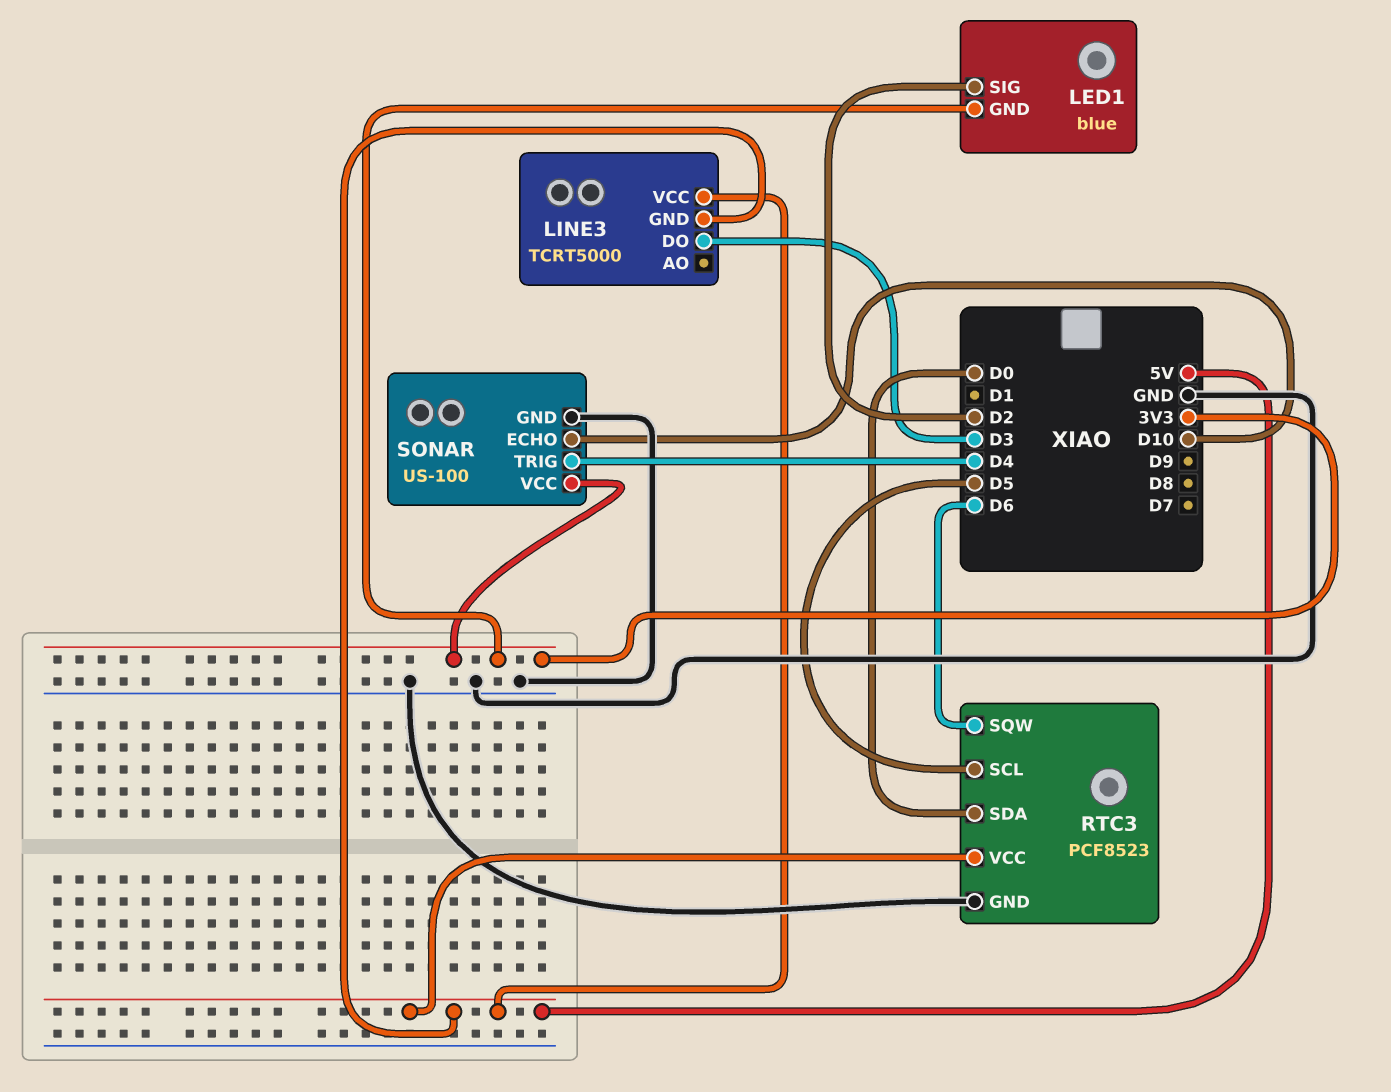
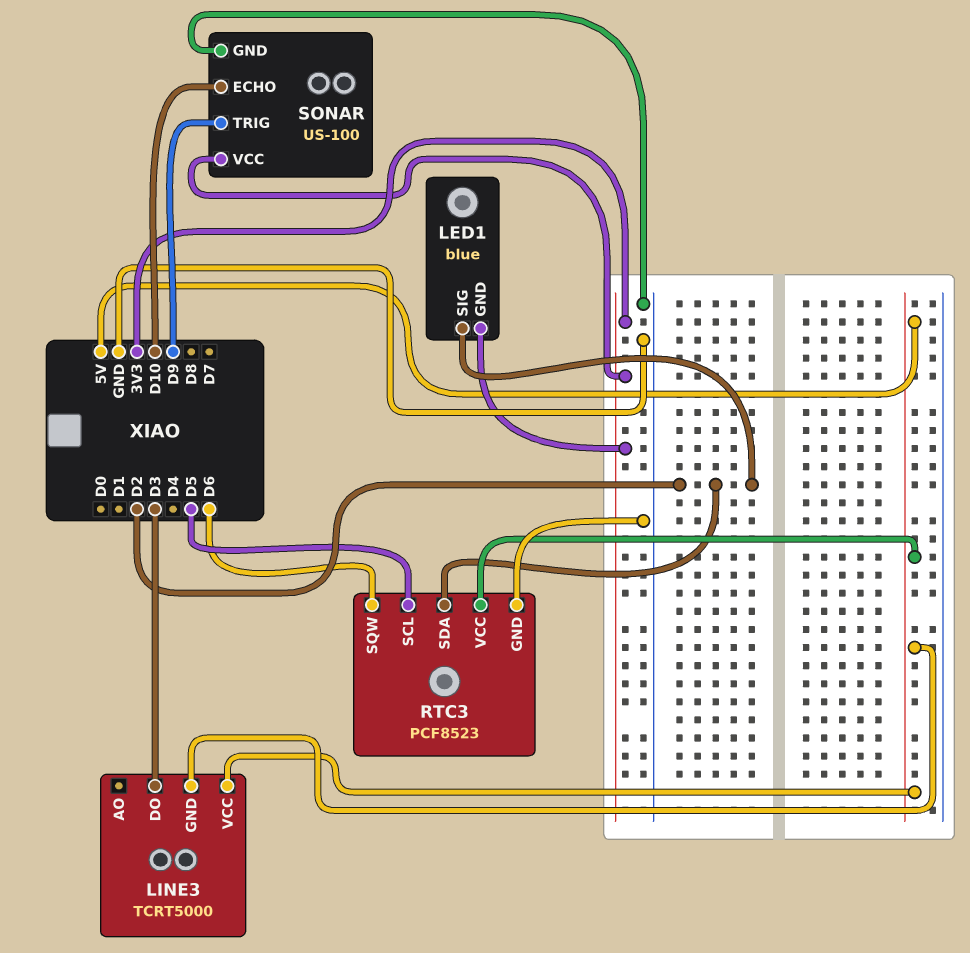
RTC3 pin SDA: D0 -> D2
SONAR pin TRIG: D4 -> D9

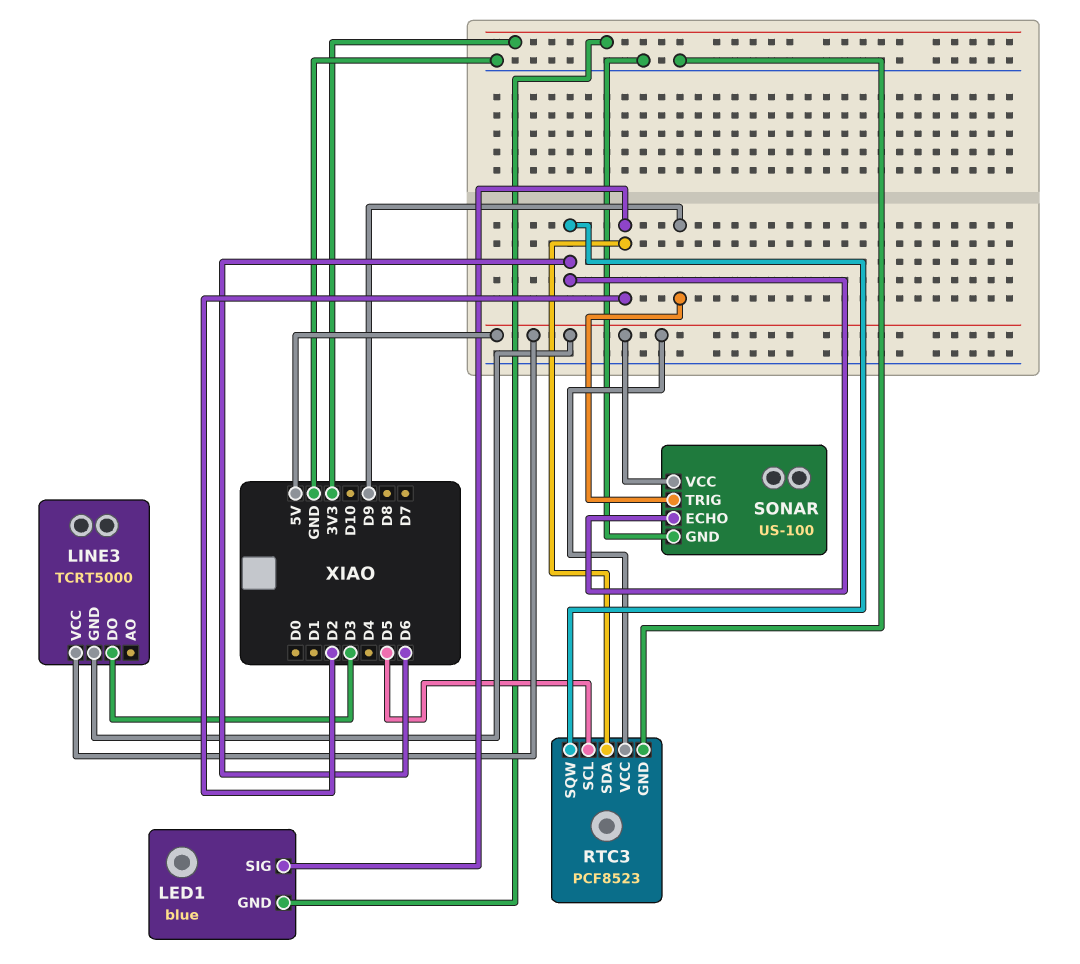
SONAR pin ECHO: D10 -> D6
SONAR pin VCC: 3V3 -> 5V

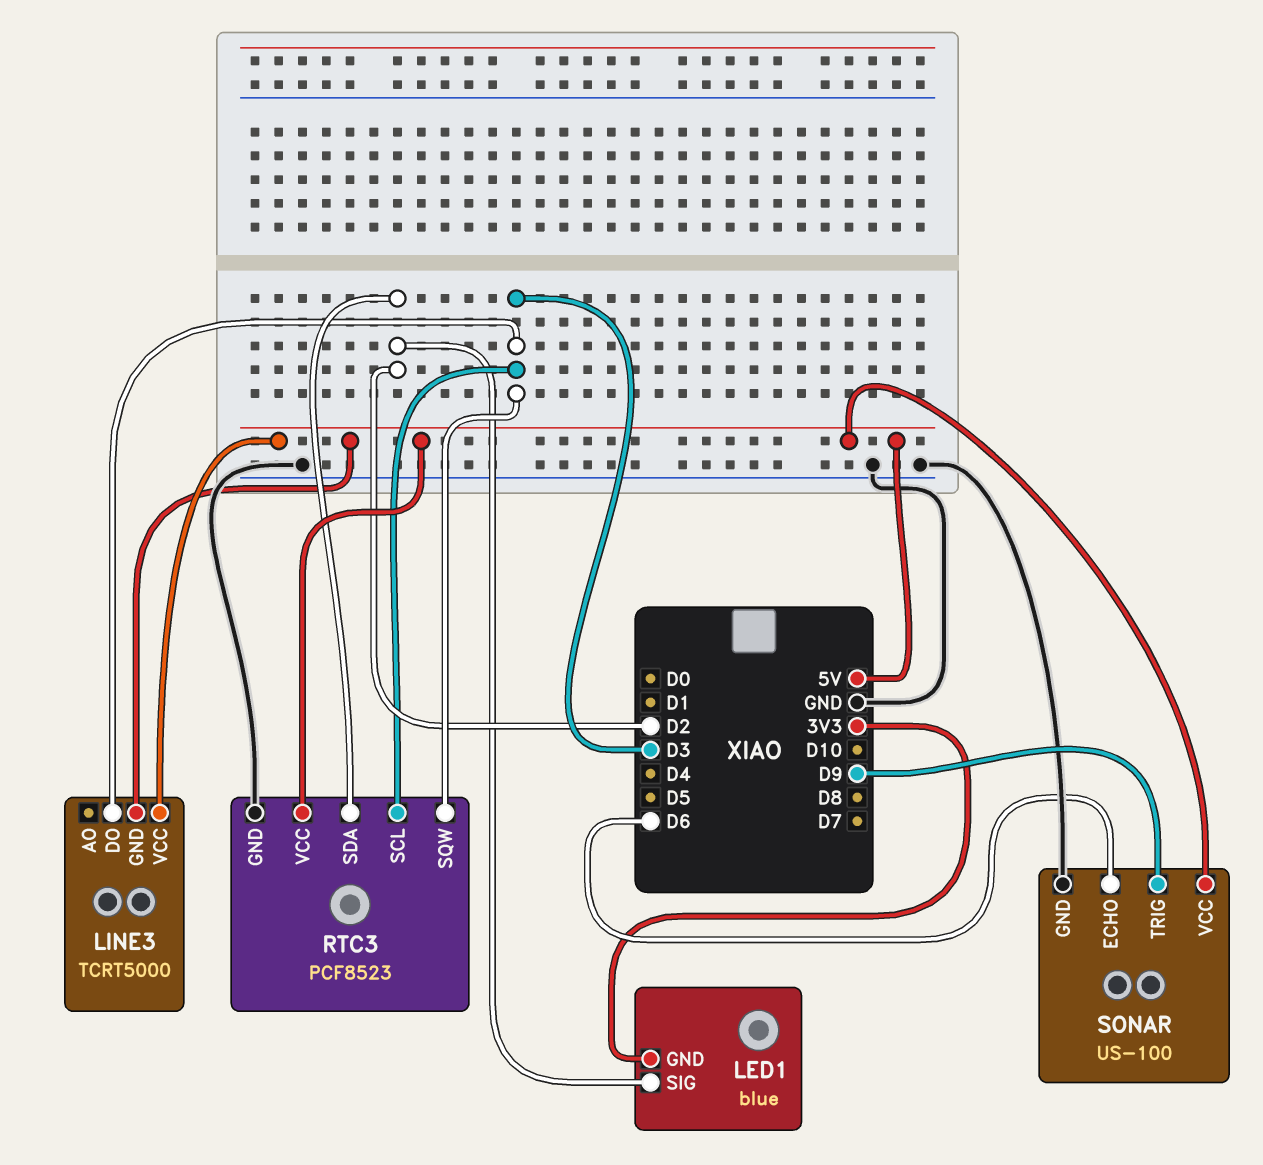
RTC3 pin SCL: D5 -> D3
RTC3 pin SQW: D6 -> D3

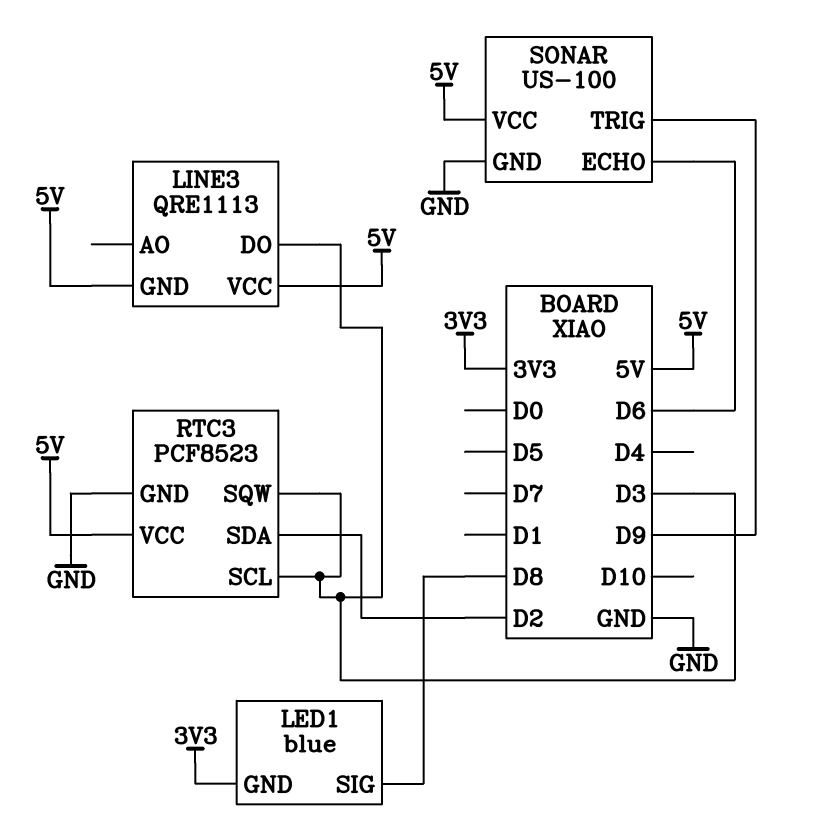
LED1 pin SIG: D2 -> D8
LINE3: TCRT5000 -> QRE1113

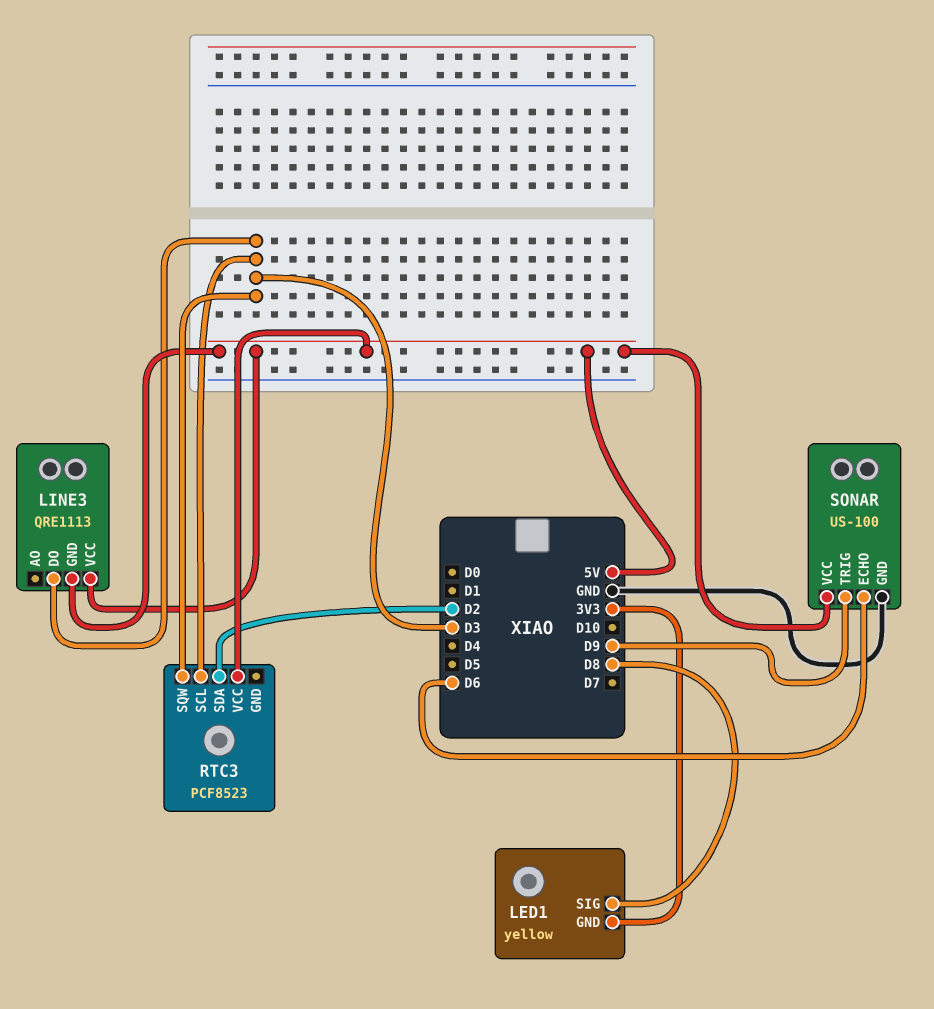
LED1: blue -> yellow
RTC3 pin GND: GND -> none

